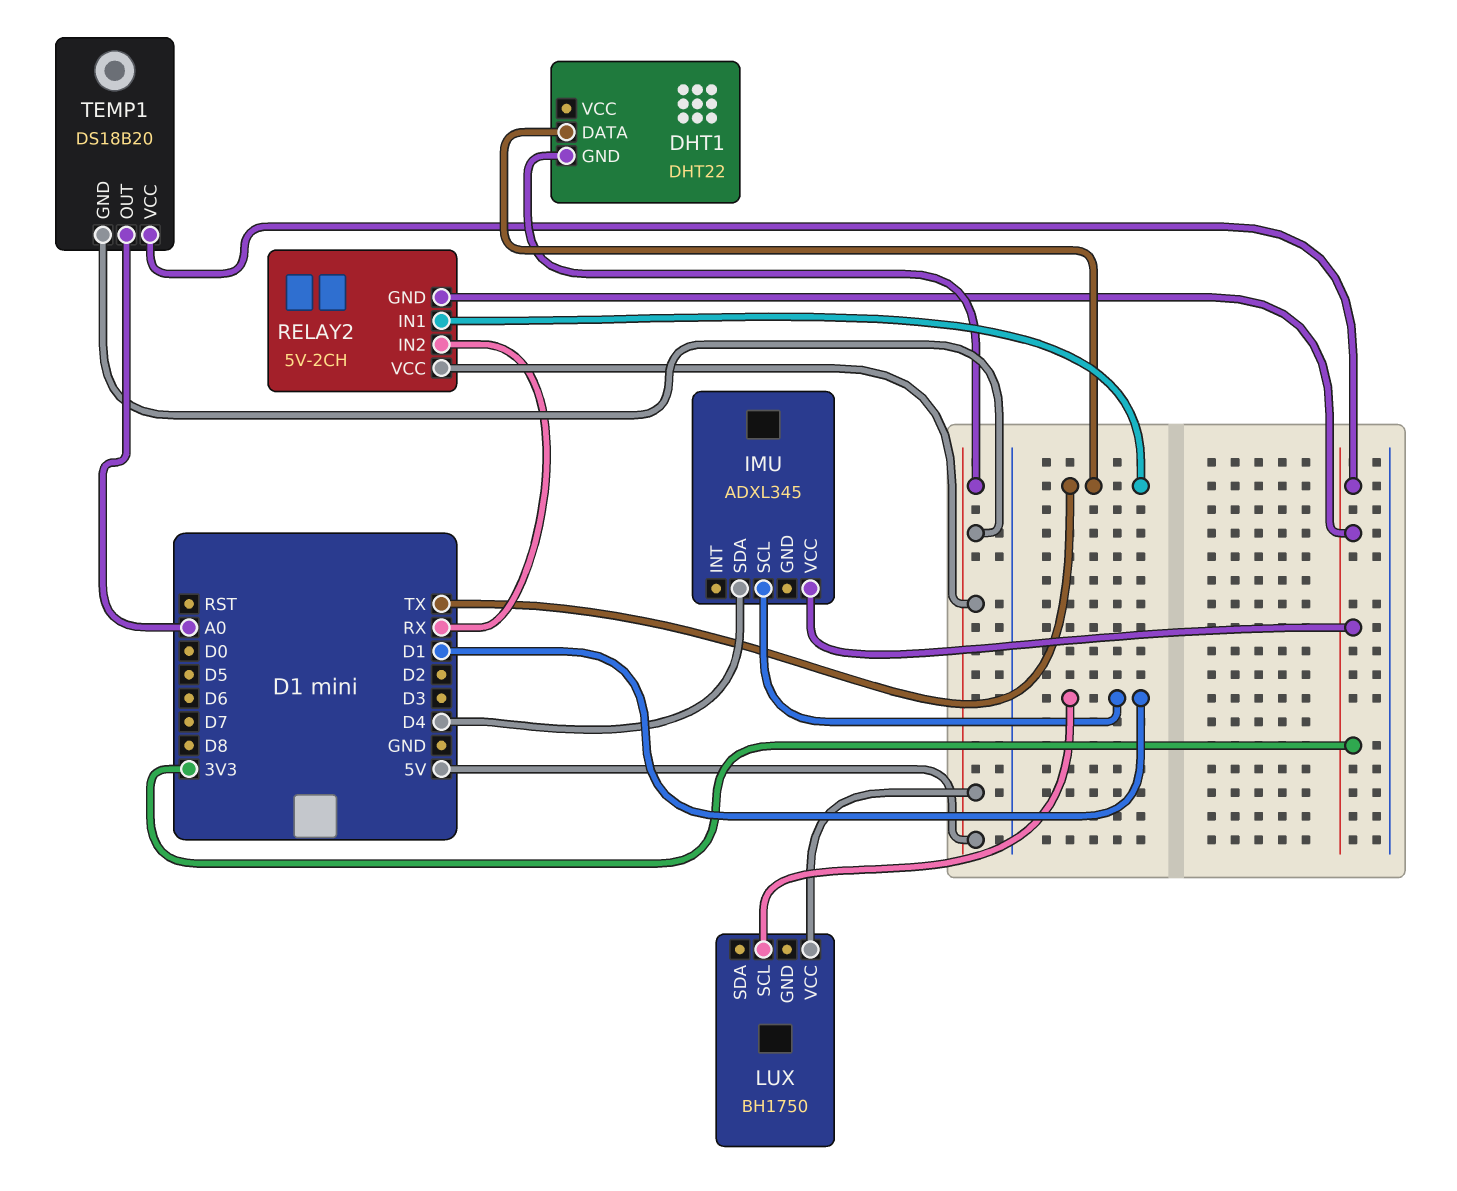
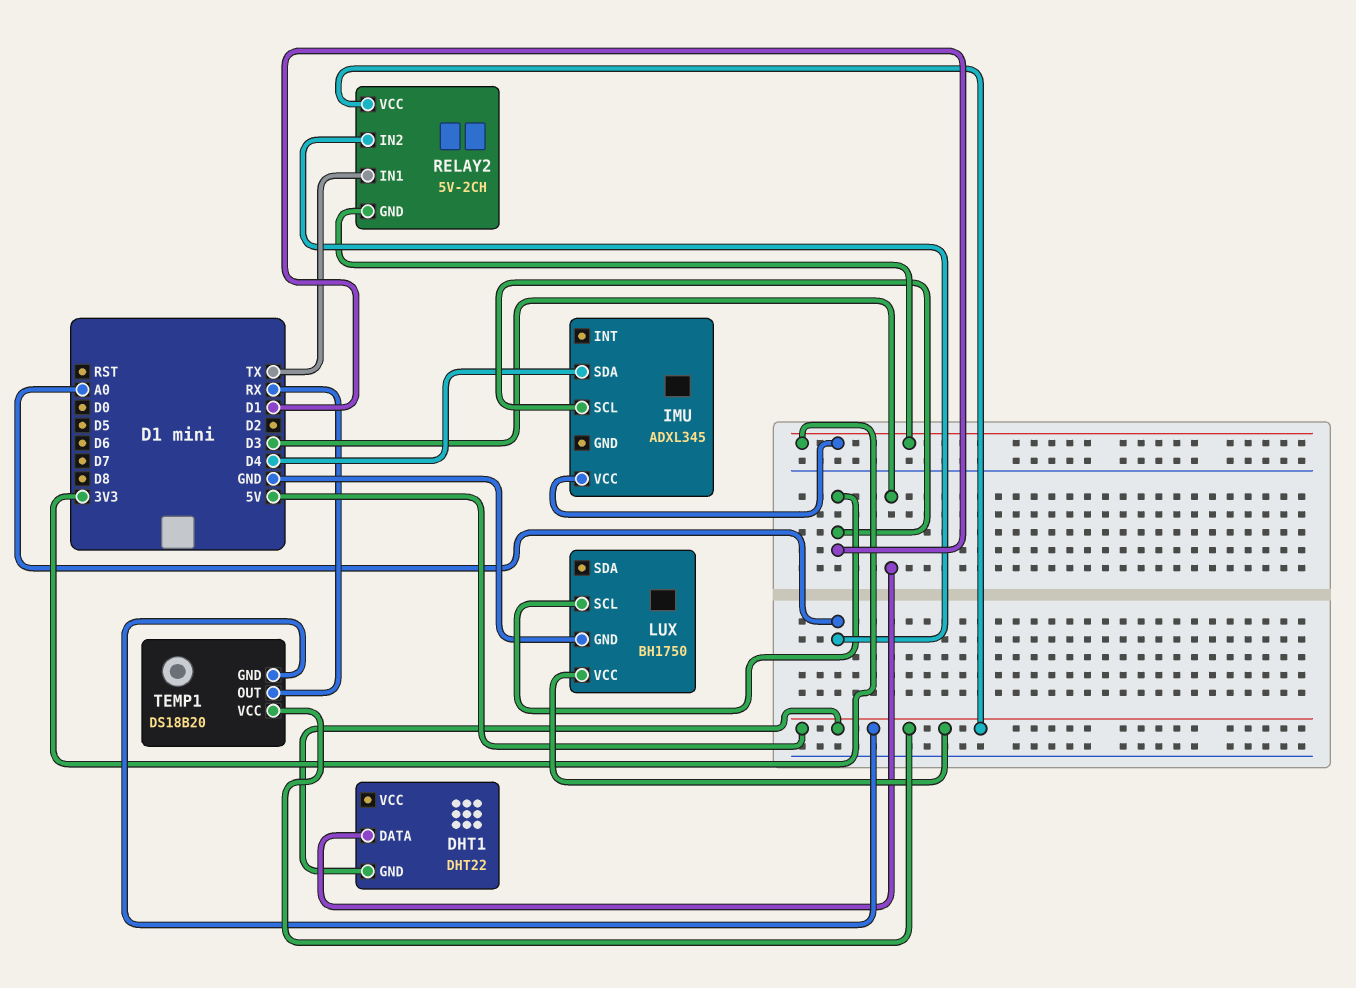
DHT1 pin DATA: TX -> D3
LUX pin GND: none -> GND
RELAY2 pin IN2: RX -> A0
TEMP1 pin OUT: A0 -> RX
TEMP1 pin VCC: 3V3 -> 5V

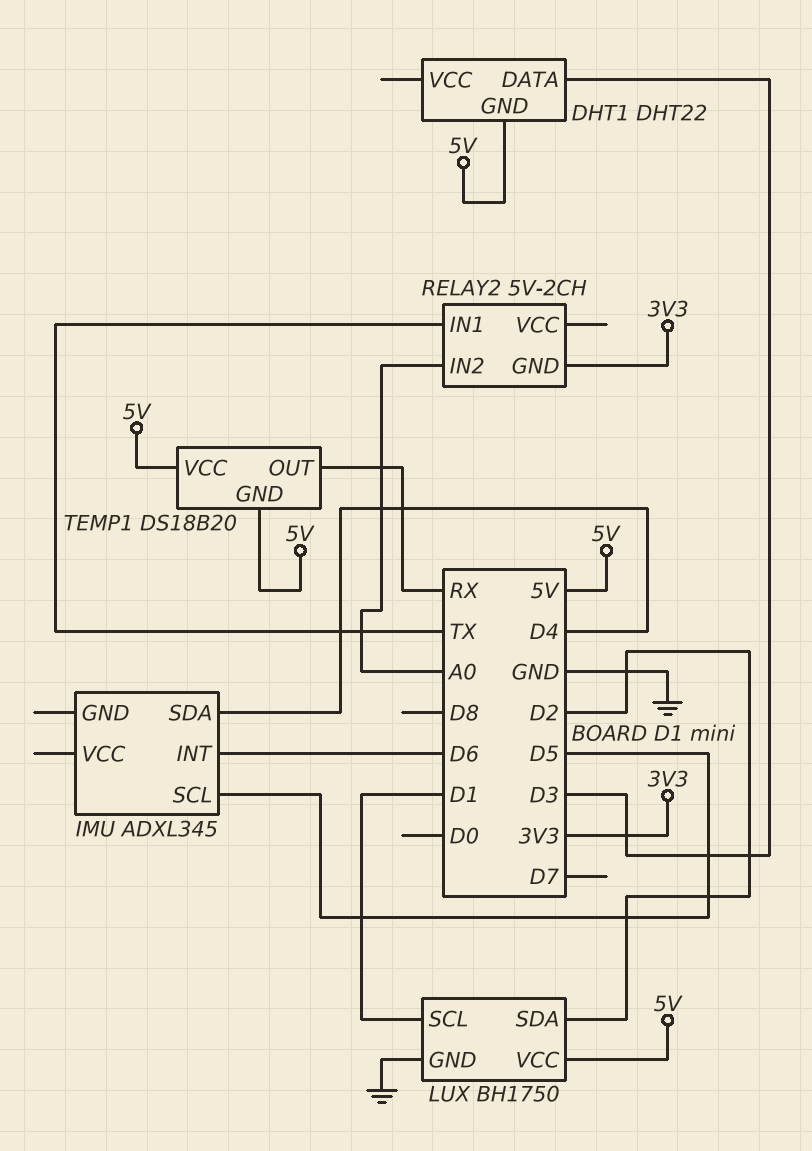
IMU pin INT: none -> D6
IMU pin SCL: D1 -> D5
IMU pin VCC: 3V3 -> none
LUX pin SDA: none -> D2
RELAY2 pin VCC: 5V -> none

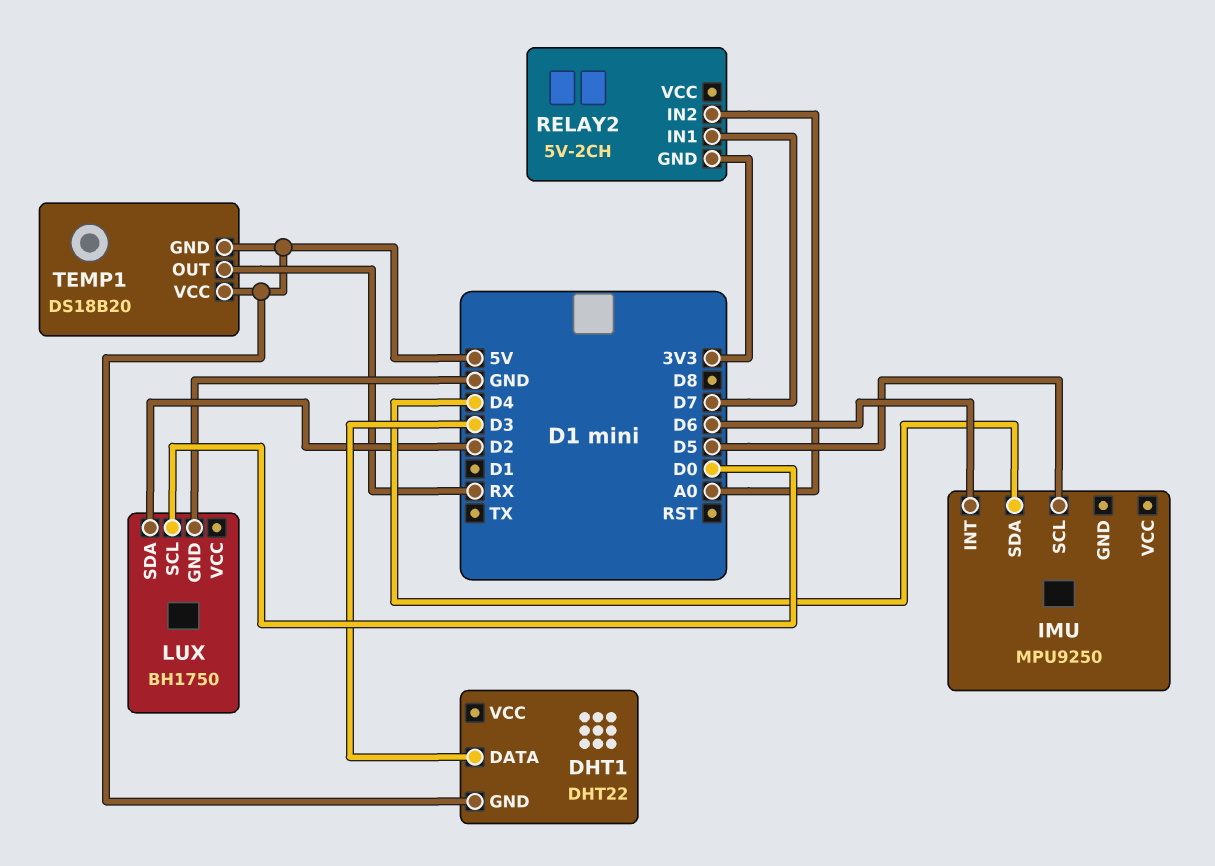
IMU: ADXL345 -> MPU9250
LUX pin SCL: D1 -> D0
LUX pin VCC: 5V -> none
RELAY2 pin IN1: TX -> D7

